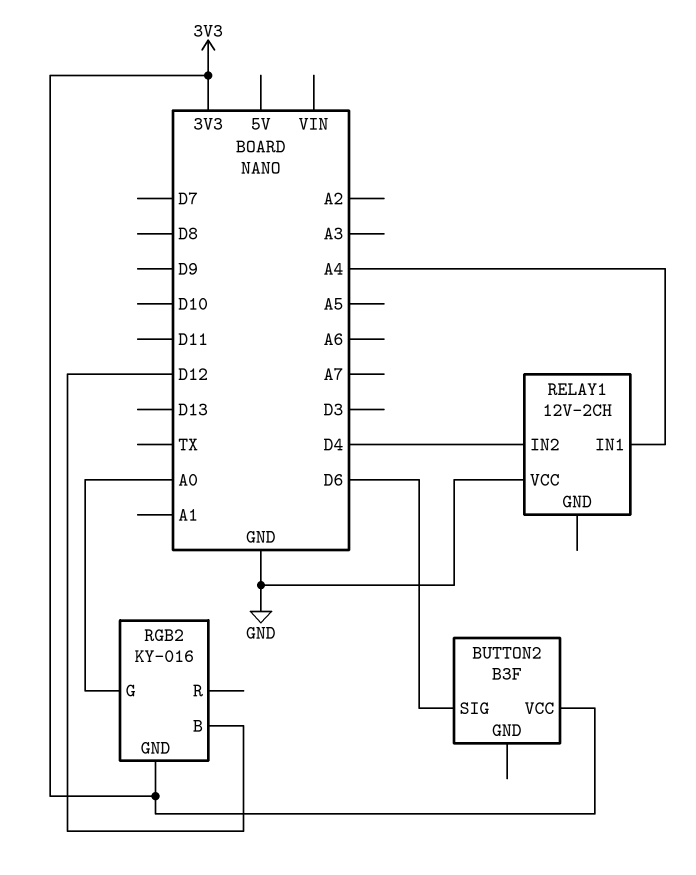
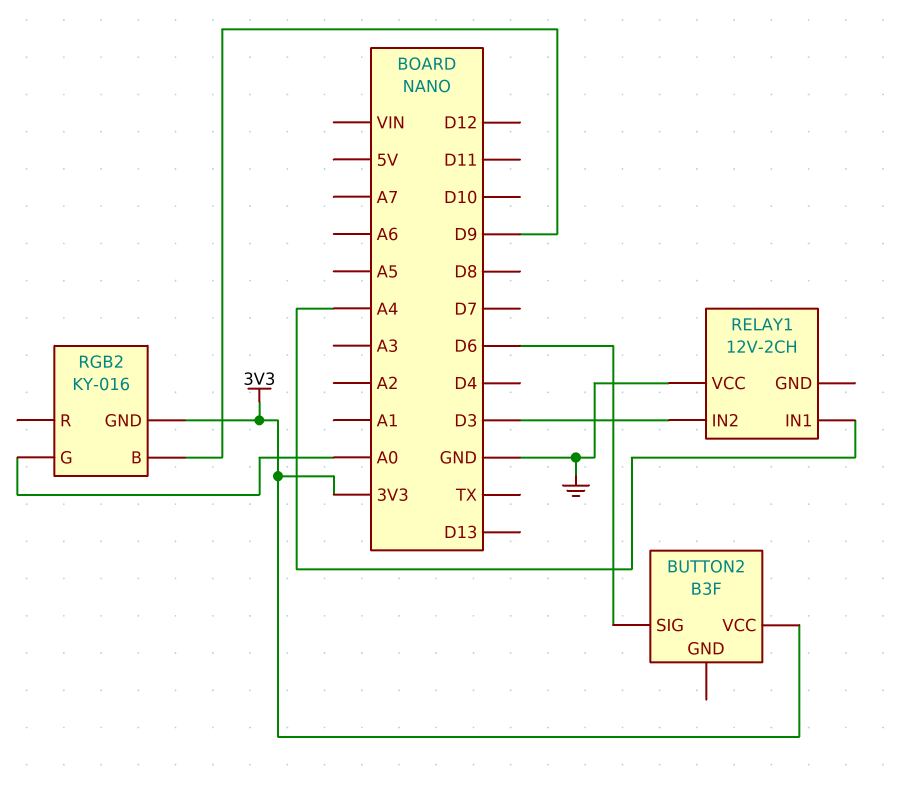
RELAY1 pin IN2: D4 -> D3
RGB2 pin B: D12 -> D9

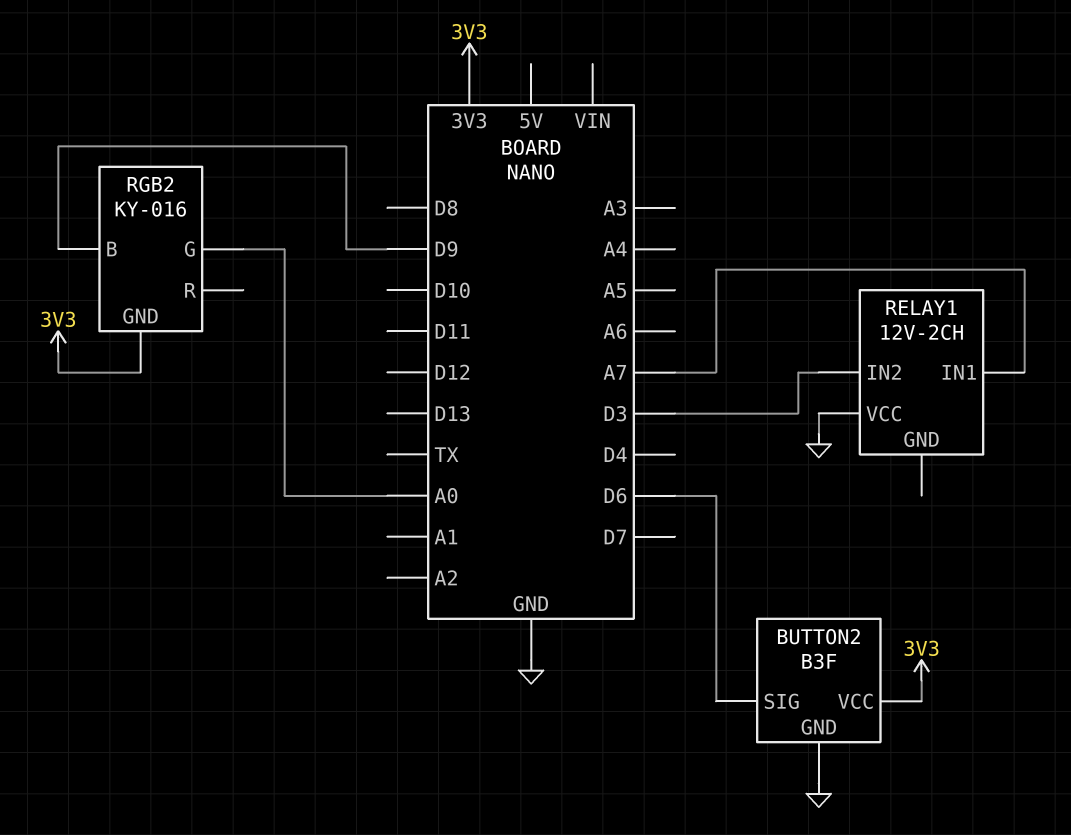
BUTTON2 pin GND: none -> GND
RELAY1 pin IN1: A4 -> A7

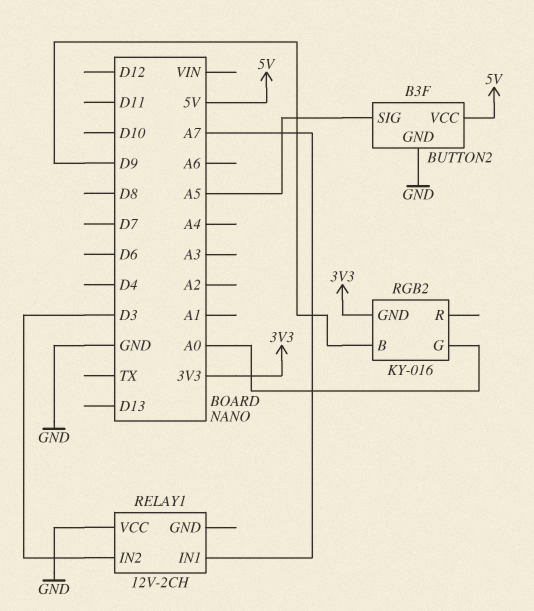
BUTTON2 pin SIG: D6 -> A5
BUTTON2 pin VCC: 3V3 -> 5V

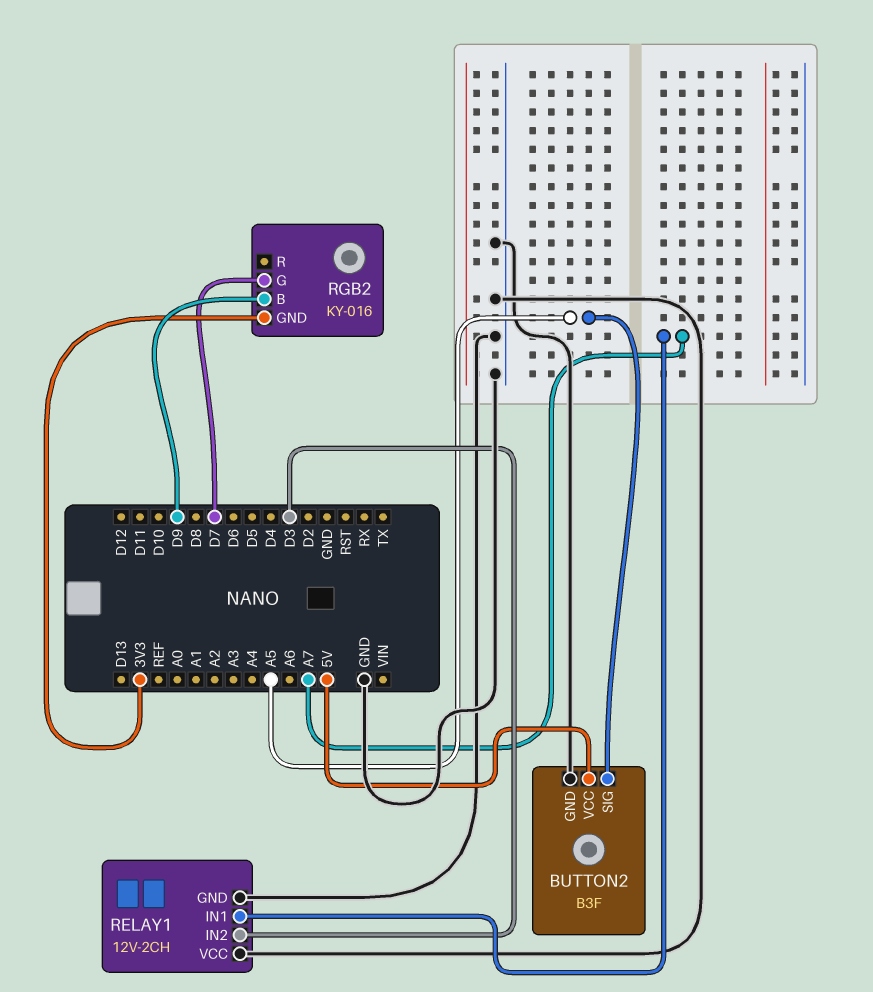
RELAY1 pin GND: none -> GND
RGB2 pin G: A0 -> D7

